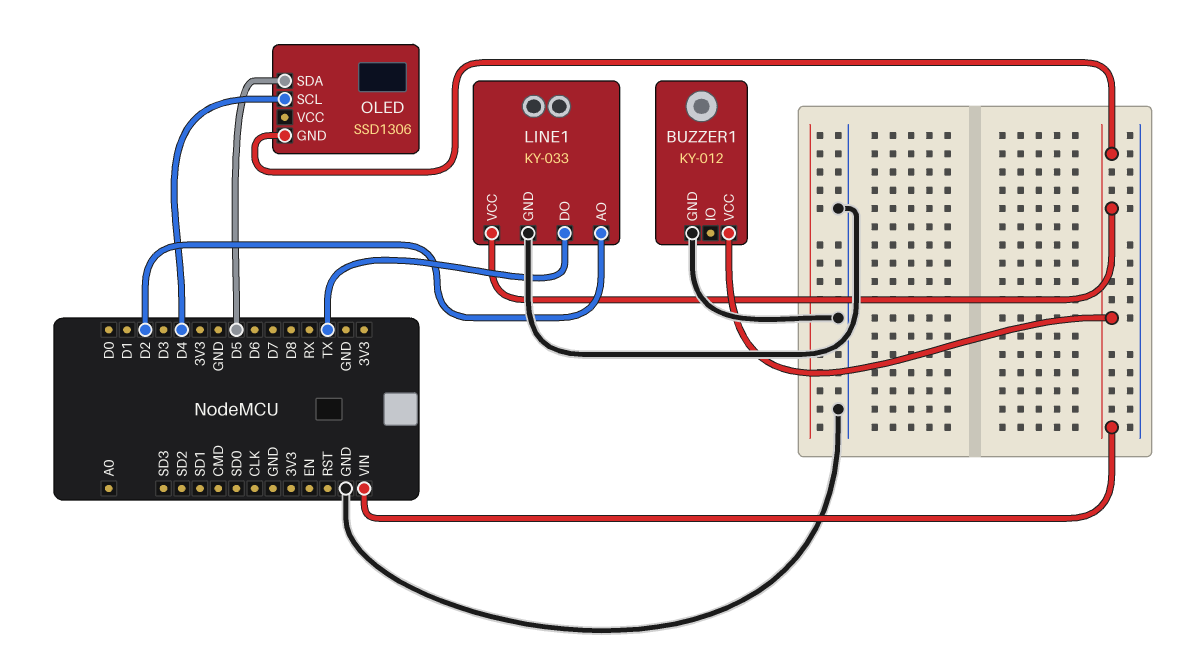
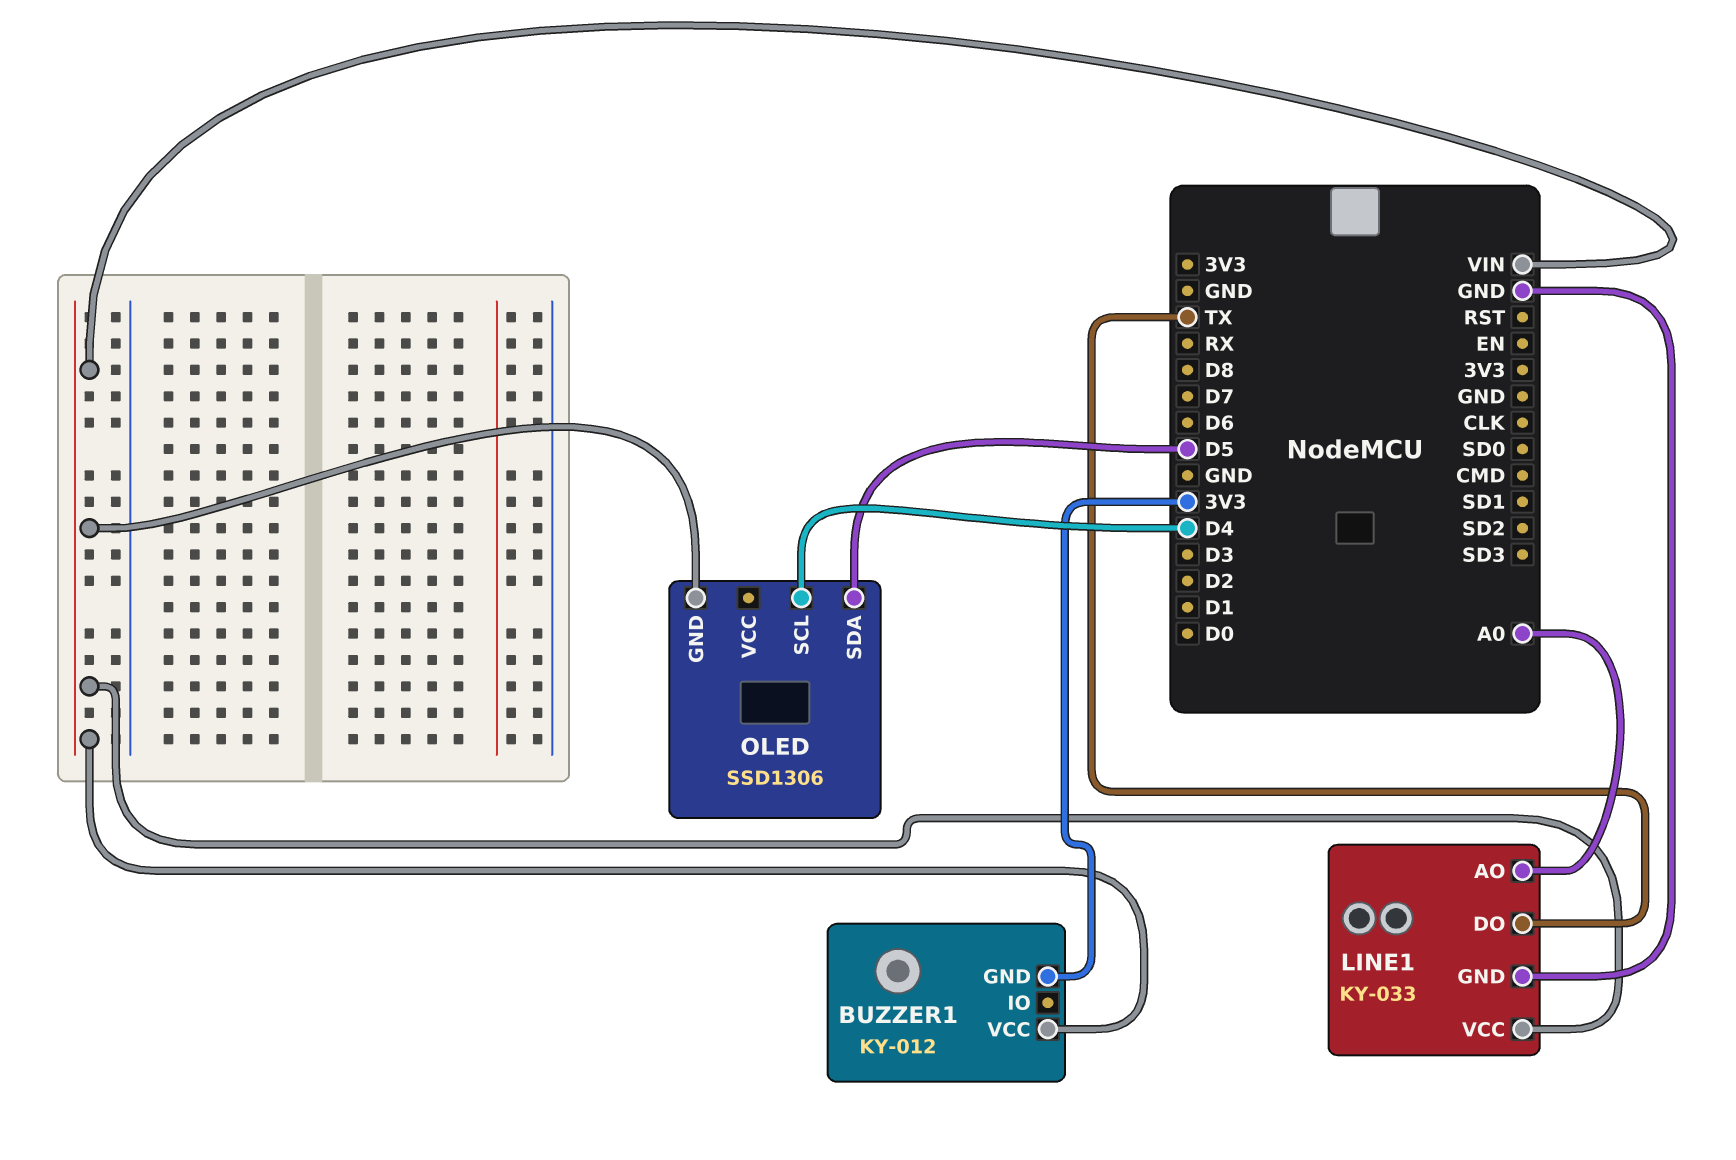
BUZZER1 pin GND: GND -> 3V3
LINE1 pin AO: D2 -> A0

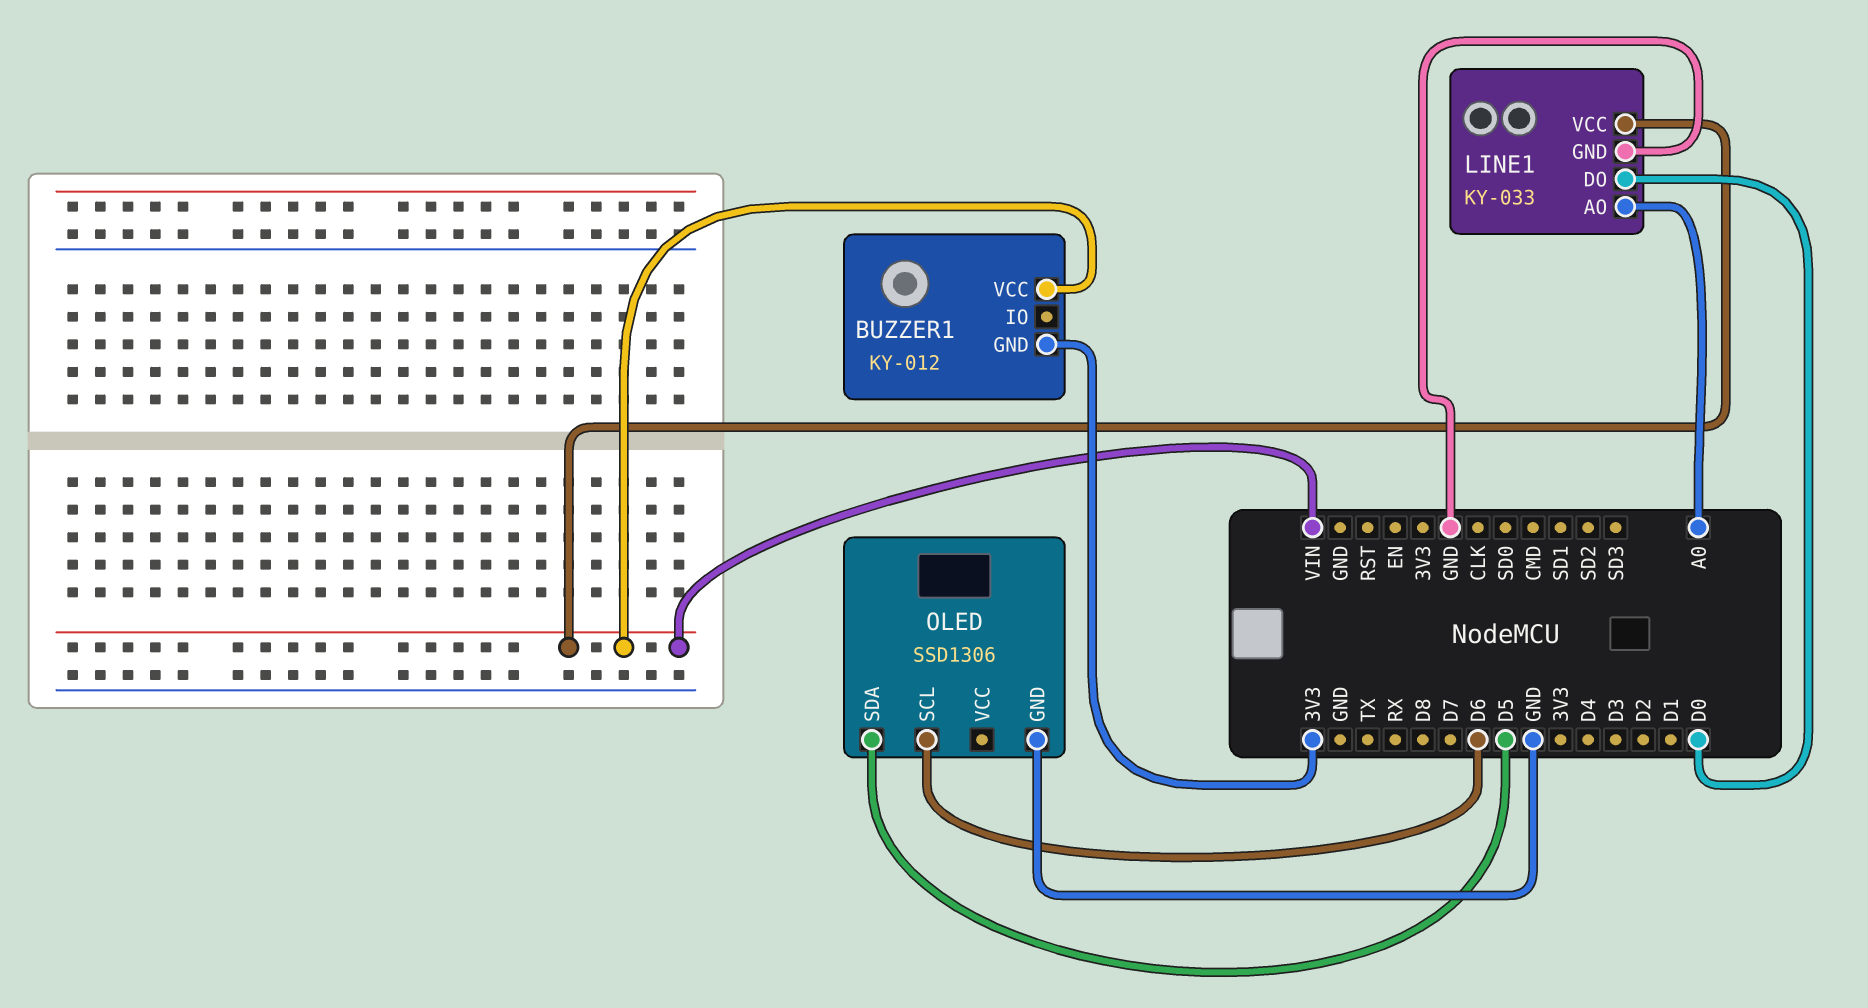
LINE1 pin DO: TX -> D0
OLED pin GND: VIN -> GND
OLED pin SCL: D4 -> D6

